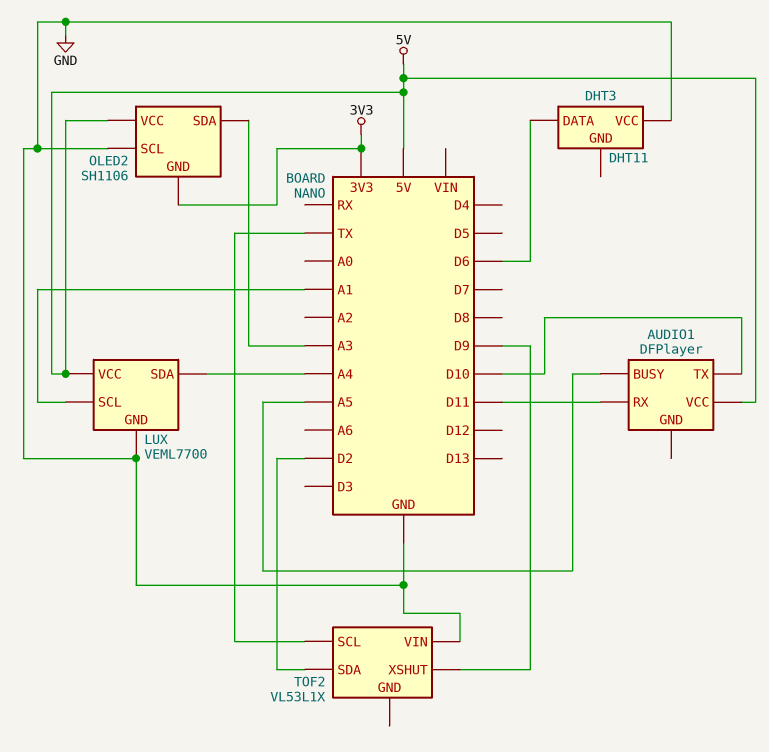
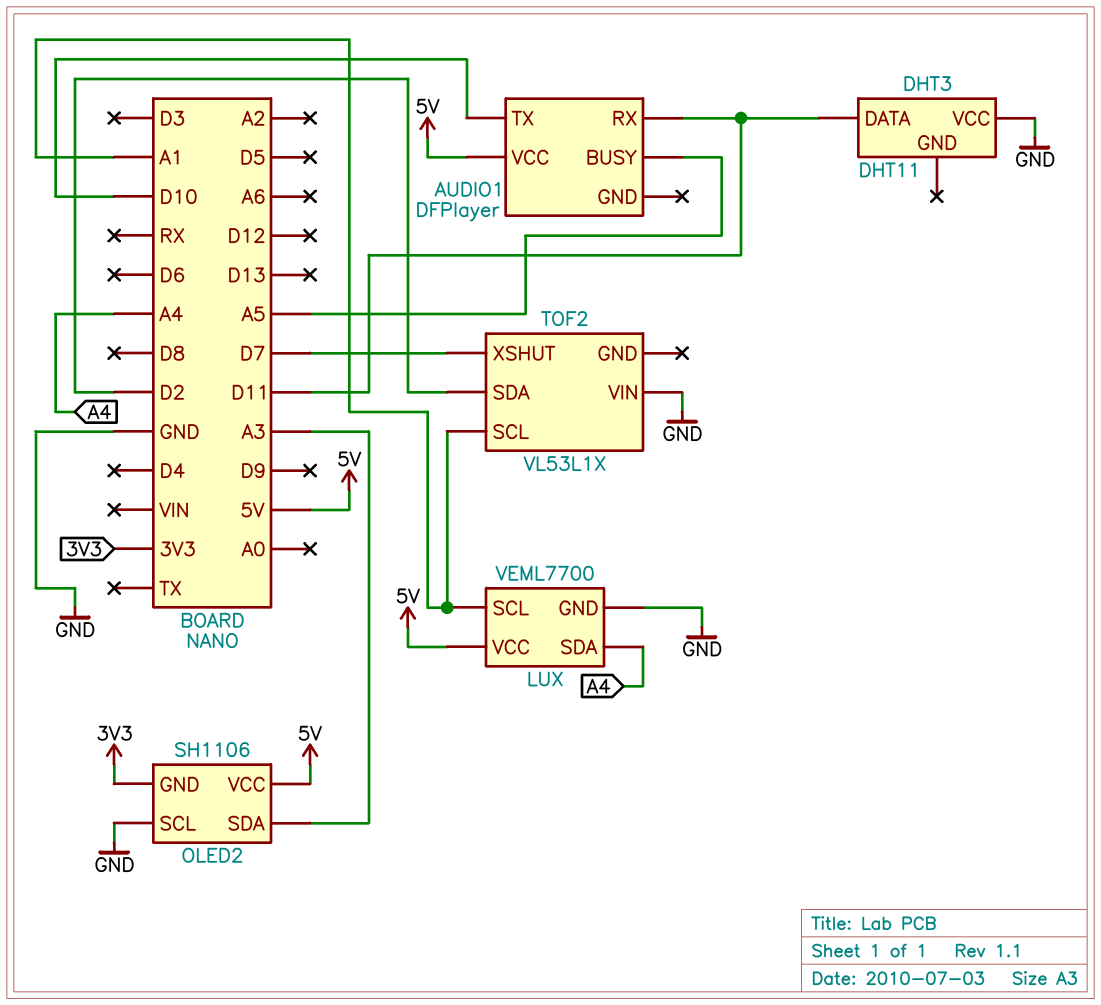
DHT3 pin DATA: D6 -> D11
TOF2 pin SCL: TX -> A1
TOF2 pin XSHUT: D9 -> D7

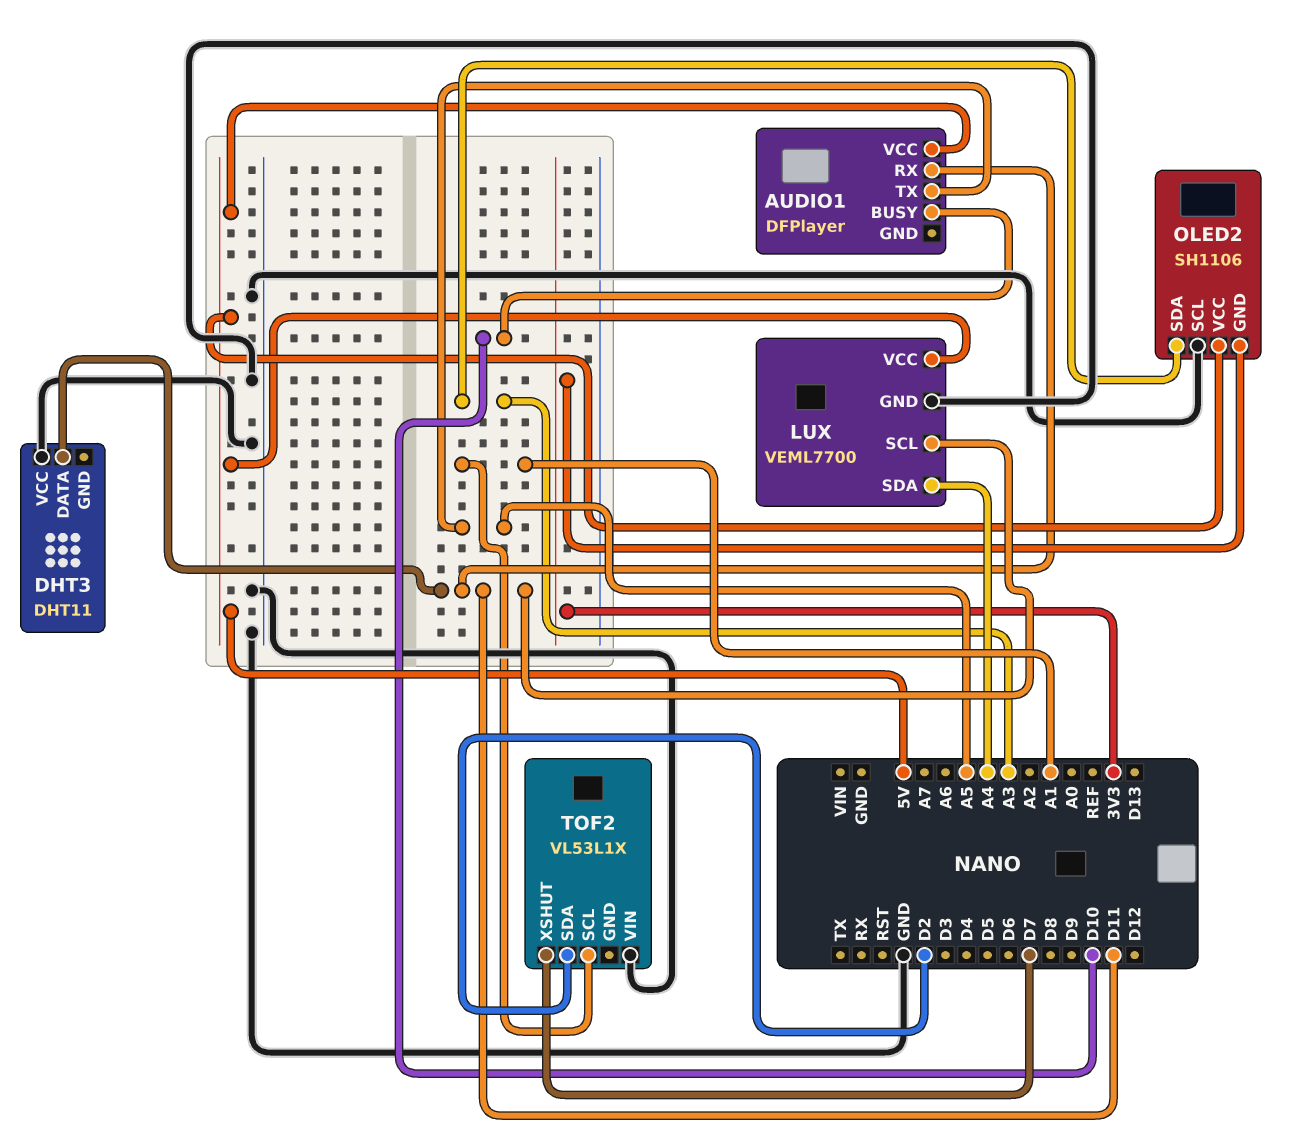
AUDIO1 pin BUSY: A5 -> D10
AUDIO1 pin TX: D10 -> A5
LUX pin SCL: A1 -> D11

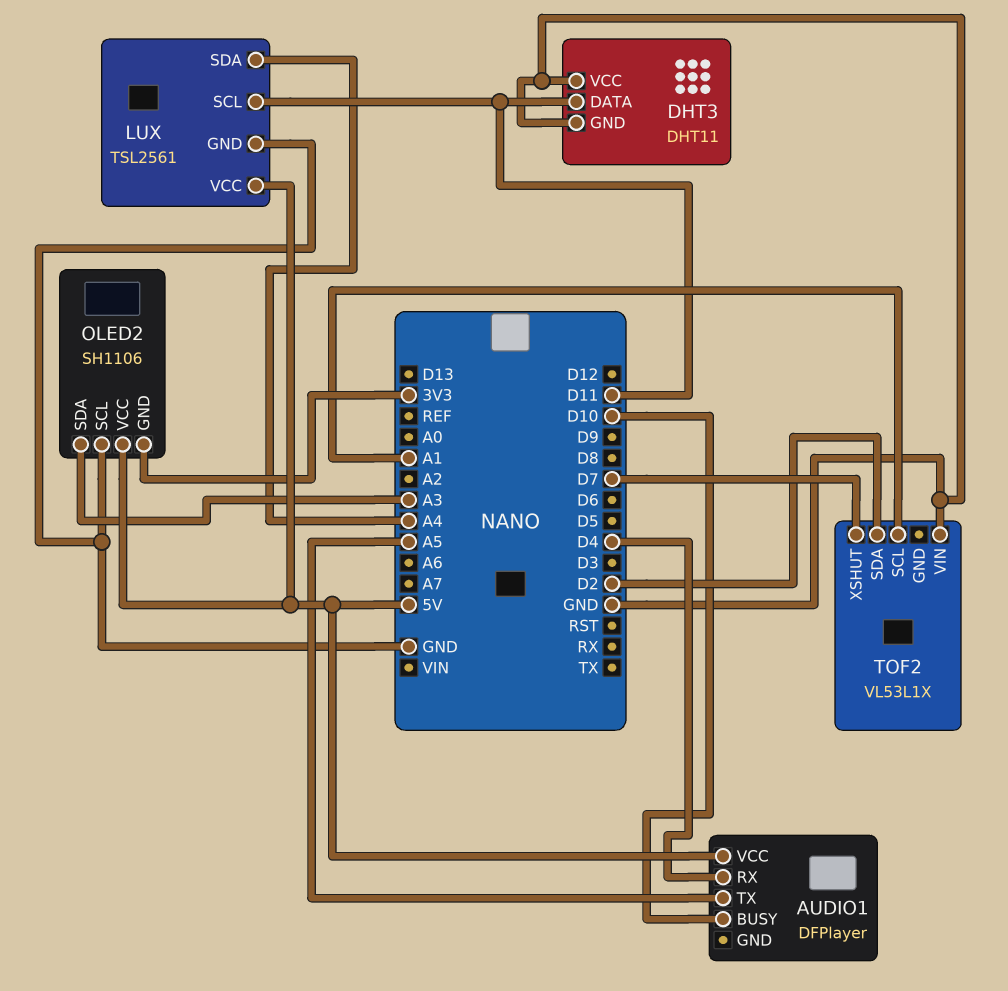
AUDIO1 pin RX: D11 -> D4
DHT3 pin GND: none -> GND
LUX: VEML7700 -> TSL2561

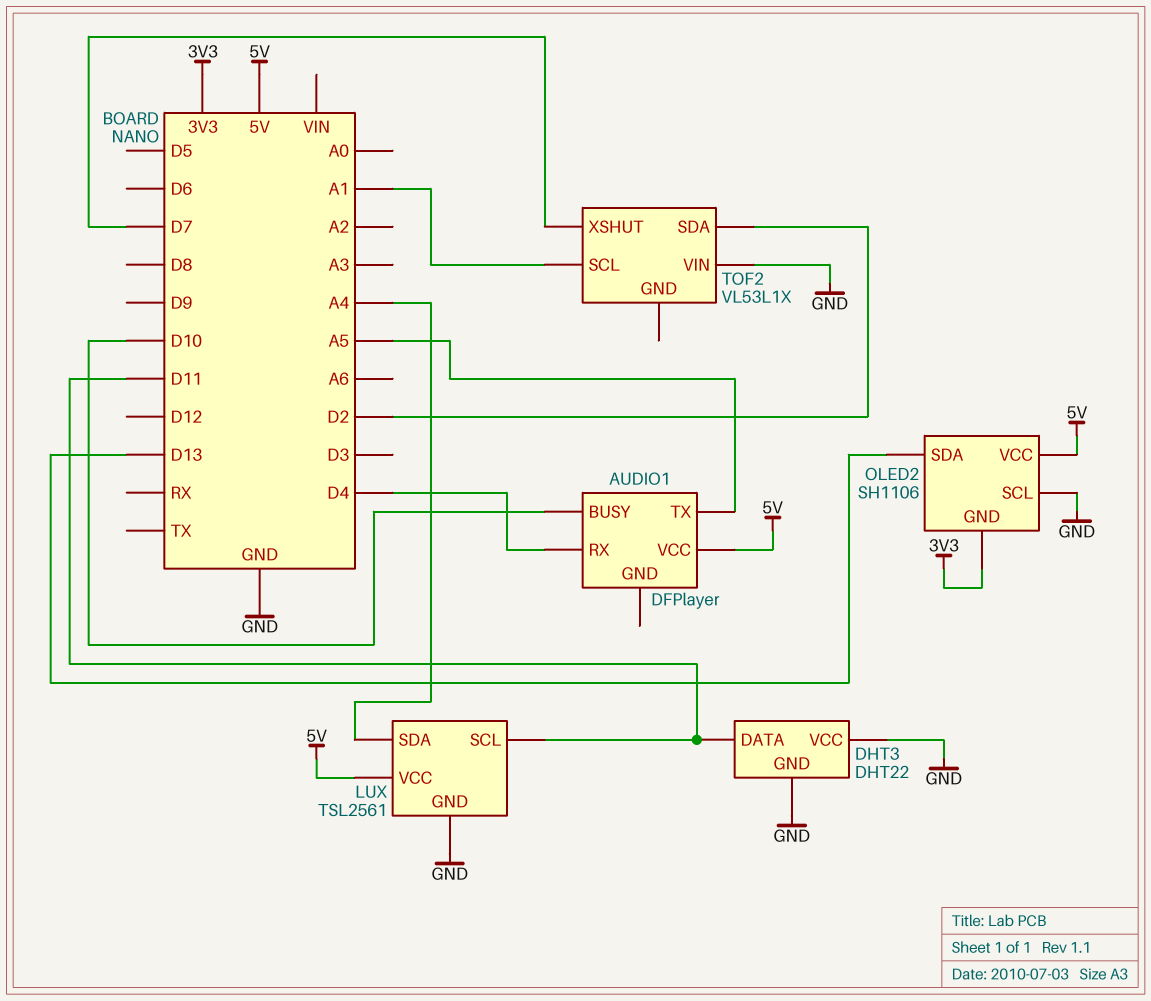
DHT3: DHT11 -> DHT22
OLED2 pin SDA: A3 -> D13

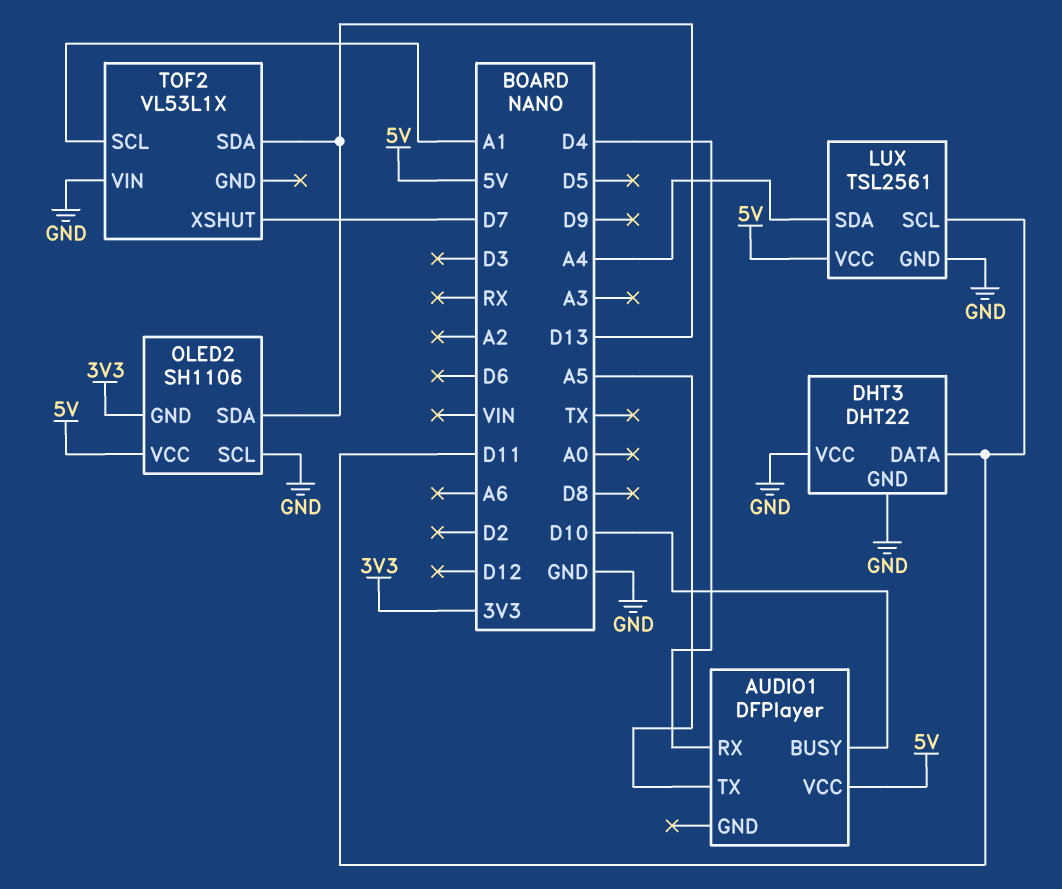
TOF2 pin SDA: D2 -> D13

